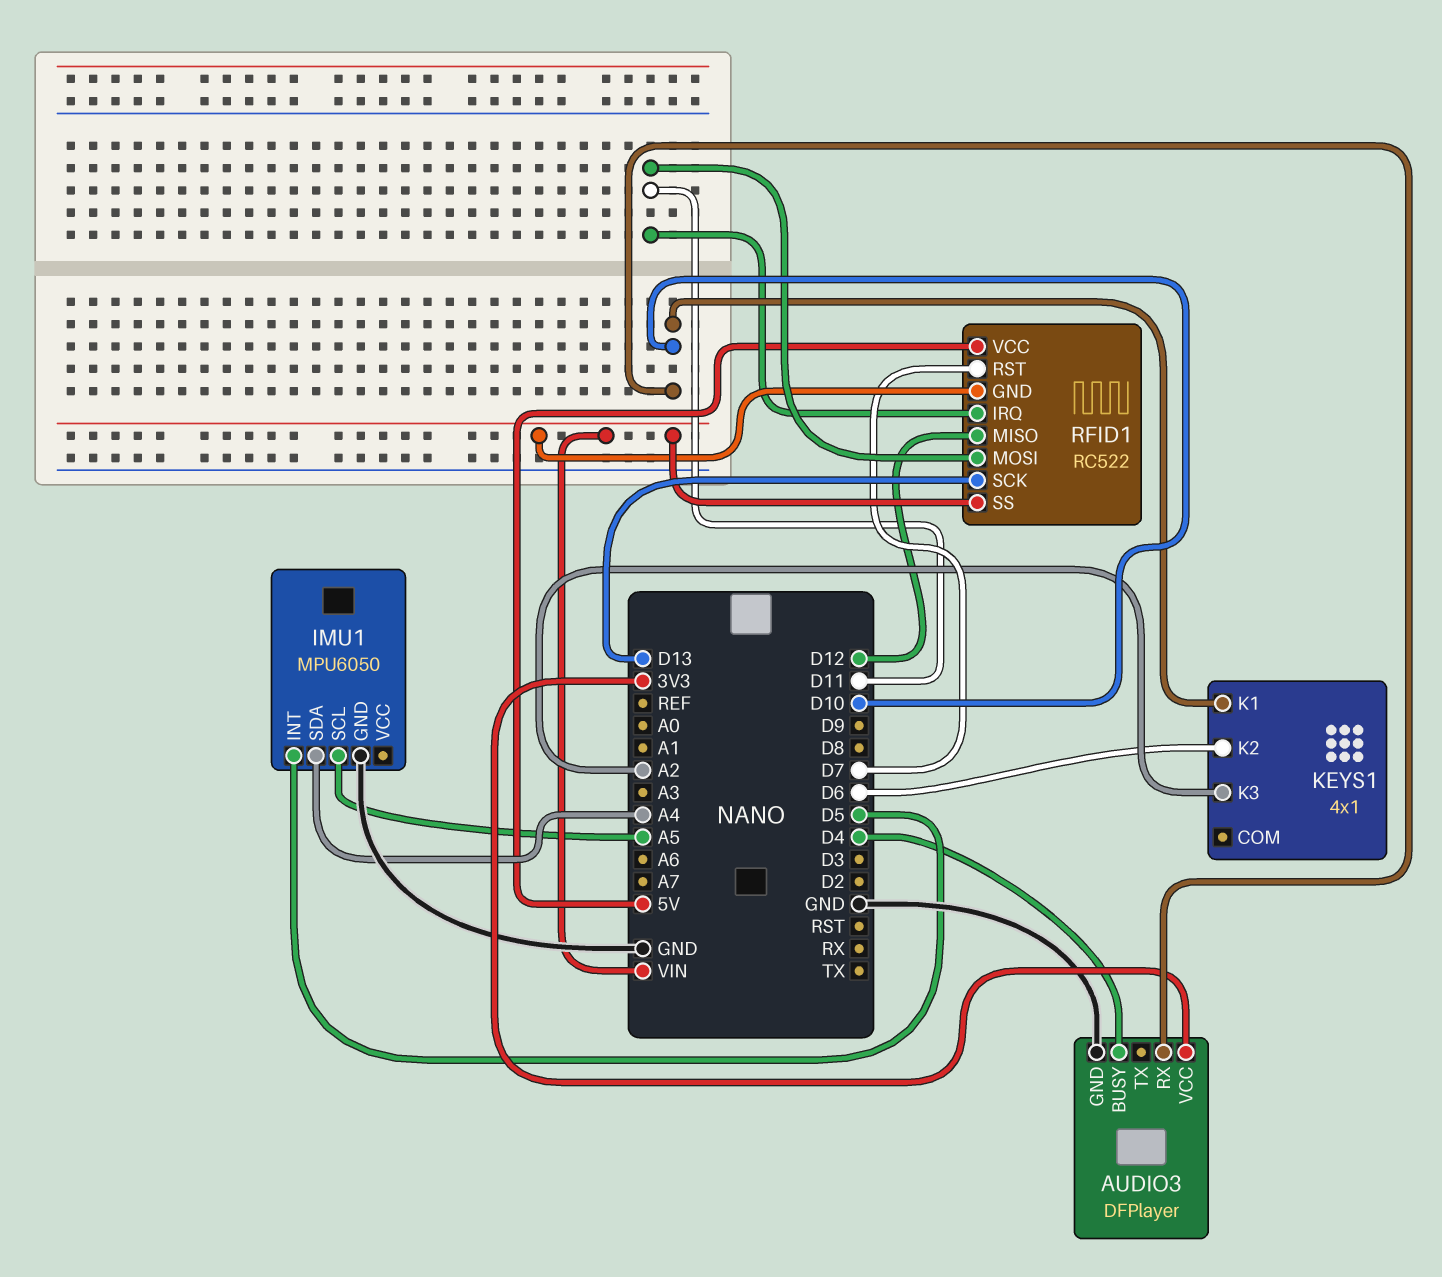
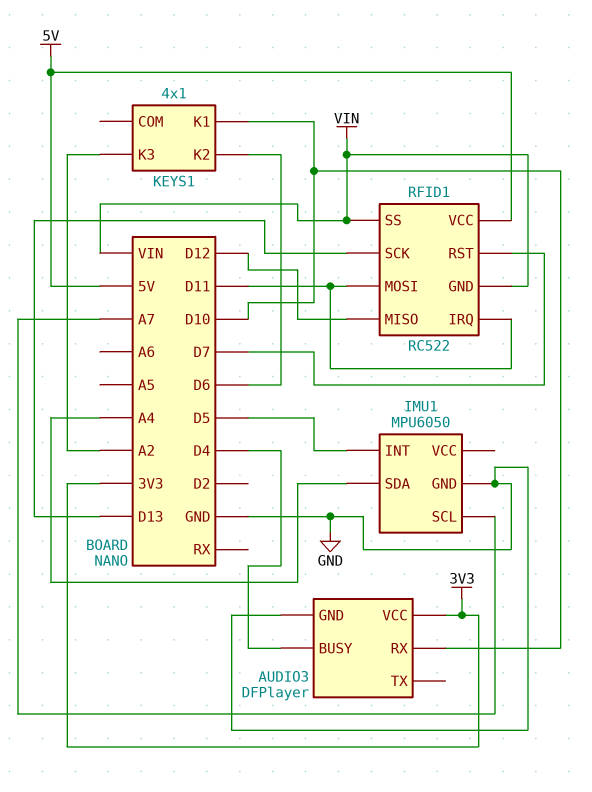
IMU1 pin SCL: A5 -> A7

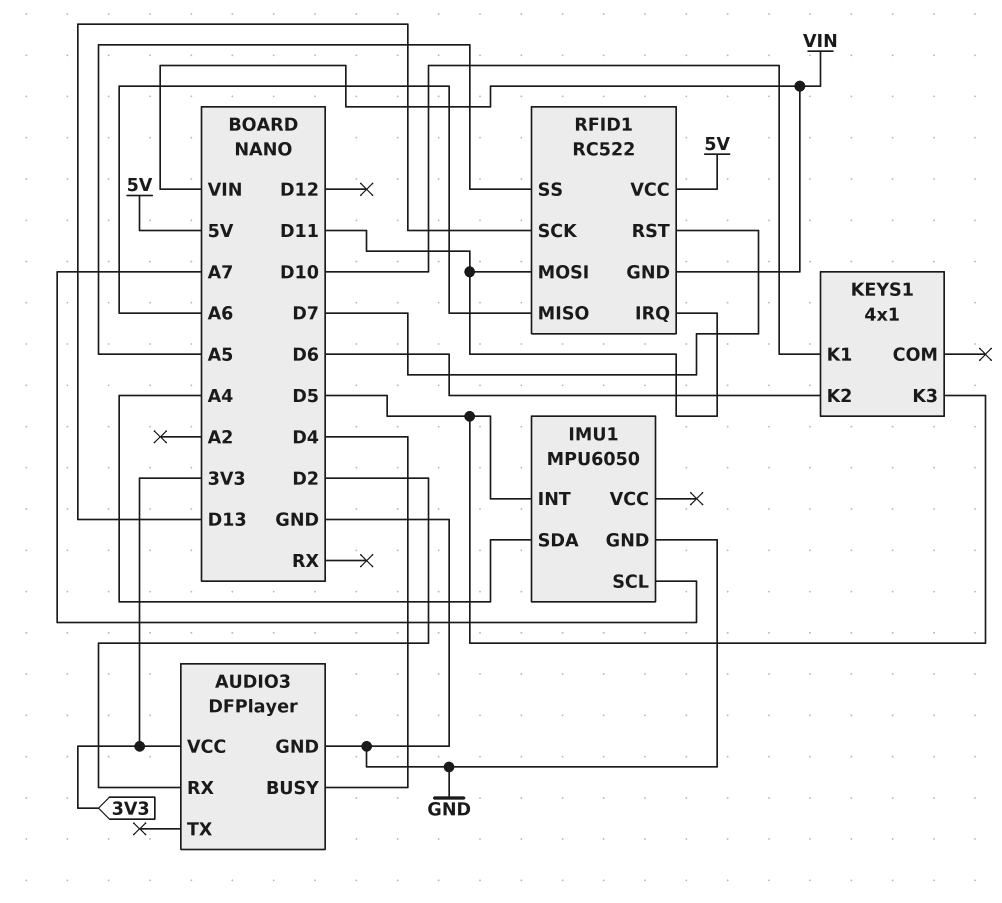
AUDIO3 pin RX: D10 -> D2
KEYS1 pin K3: A2 -> D5
RFID1 pin MISO: D12 -> A6
RFID1 pin SS: VIN -> A5

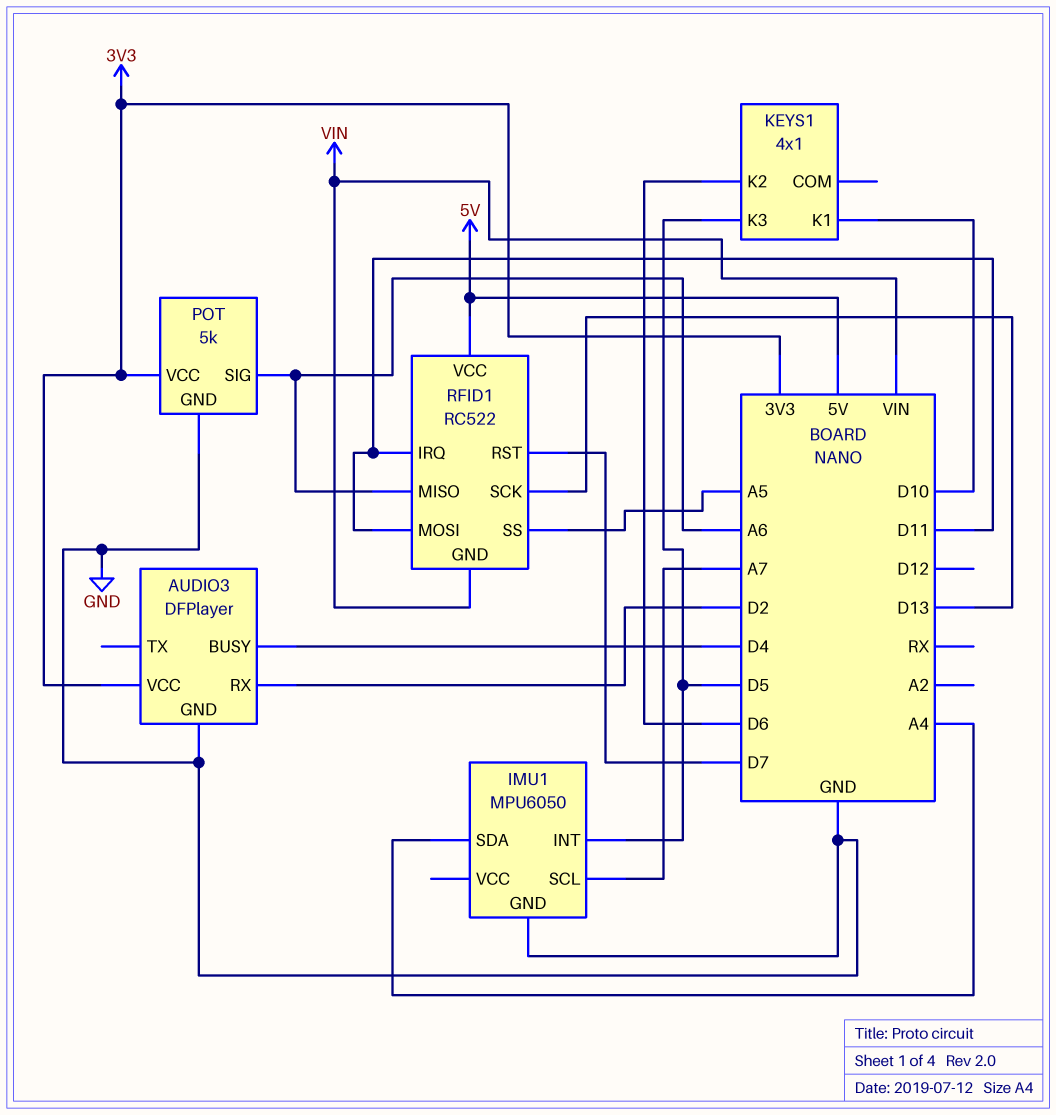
POT: none -> 5k
POT pin GND: none -> GND
POT pin SIG: none -> A6
POT pin VCC: none -> 3V3

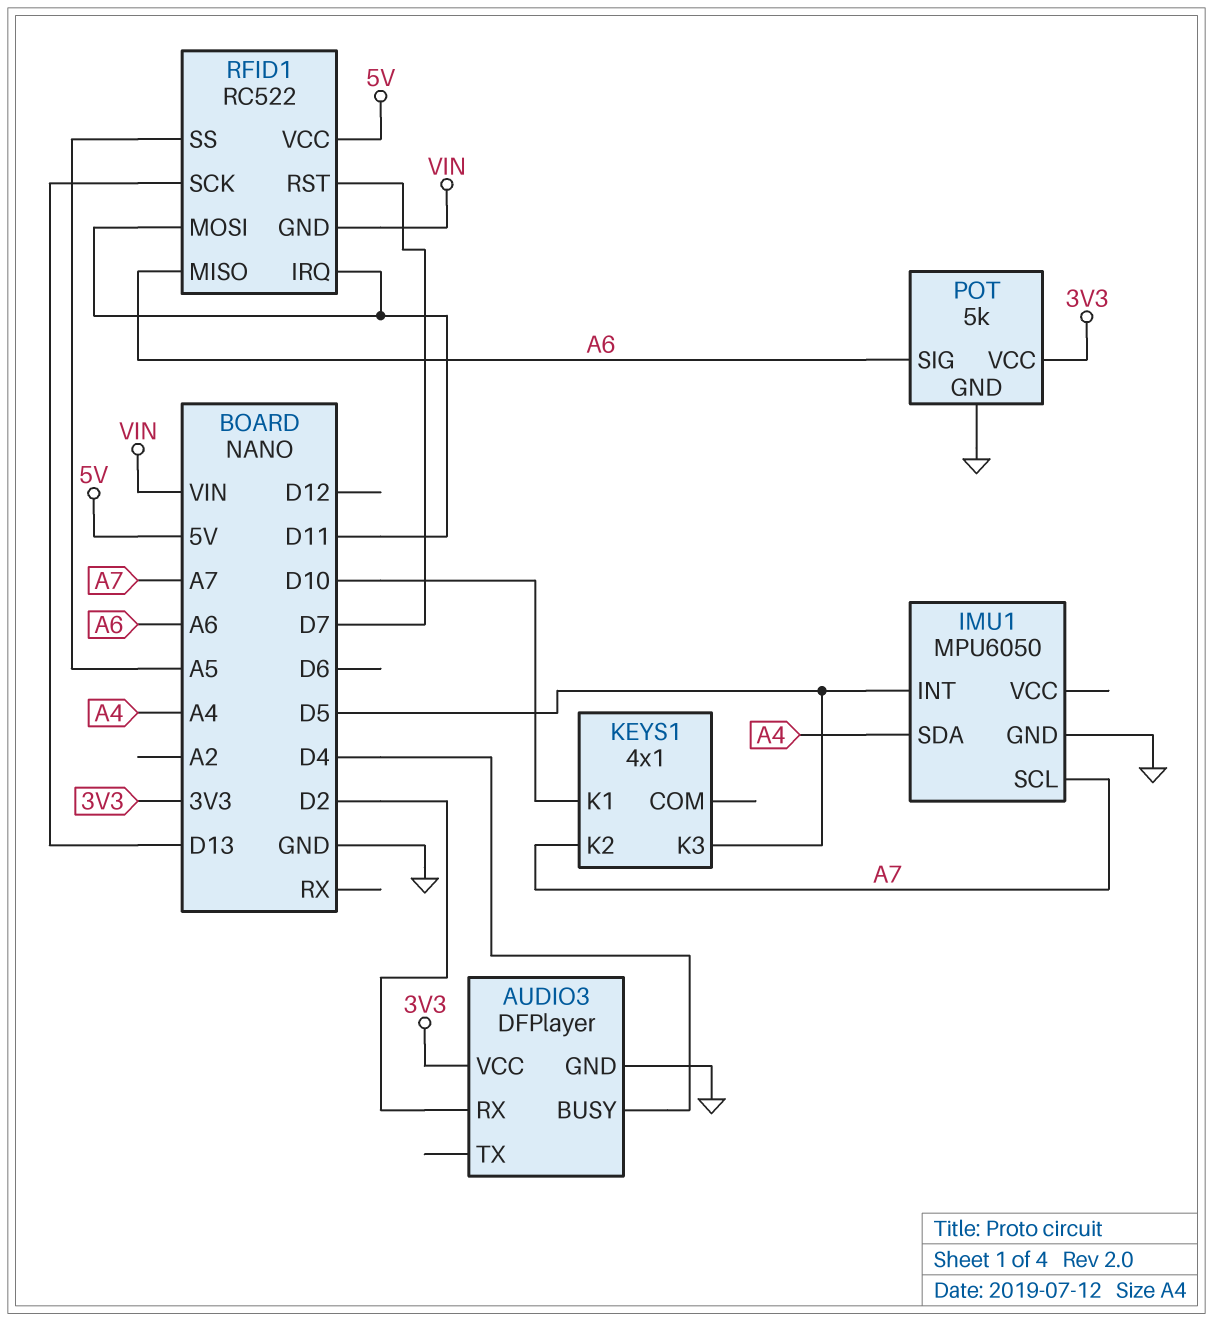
KEYS1 pin K2: D6 -> A7

